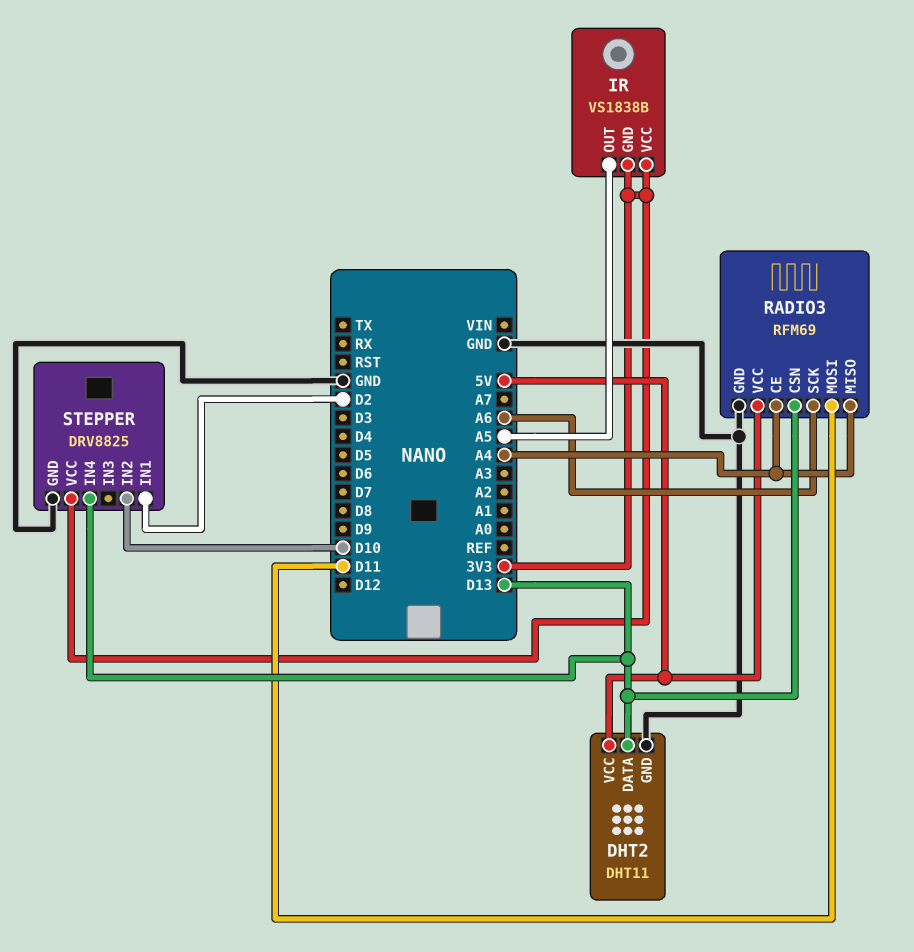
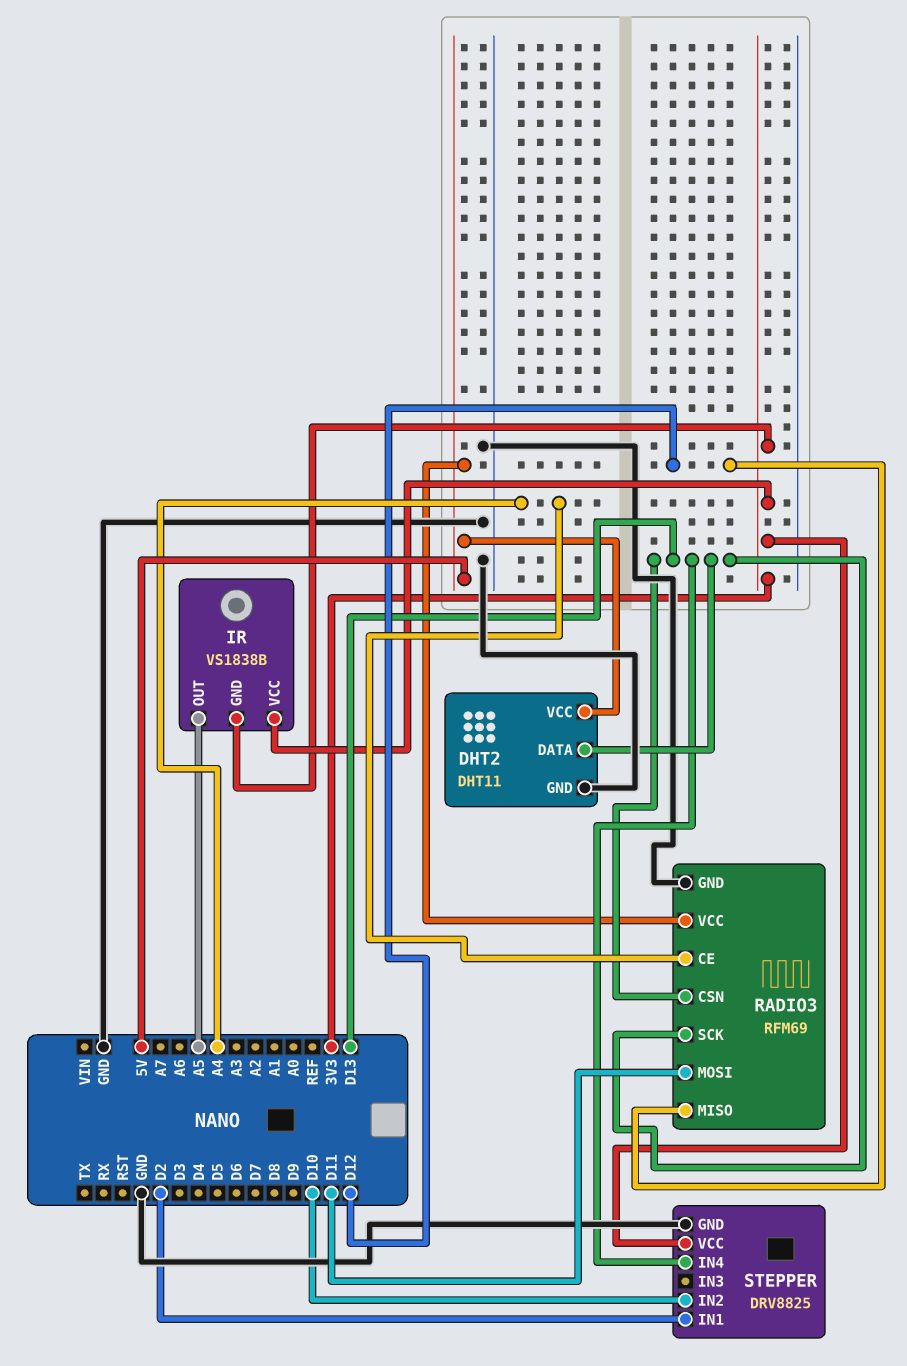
RADIO3 pin MISO: A4 -> D12
RADIO3 pin SCK: A6 -> D13

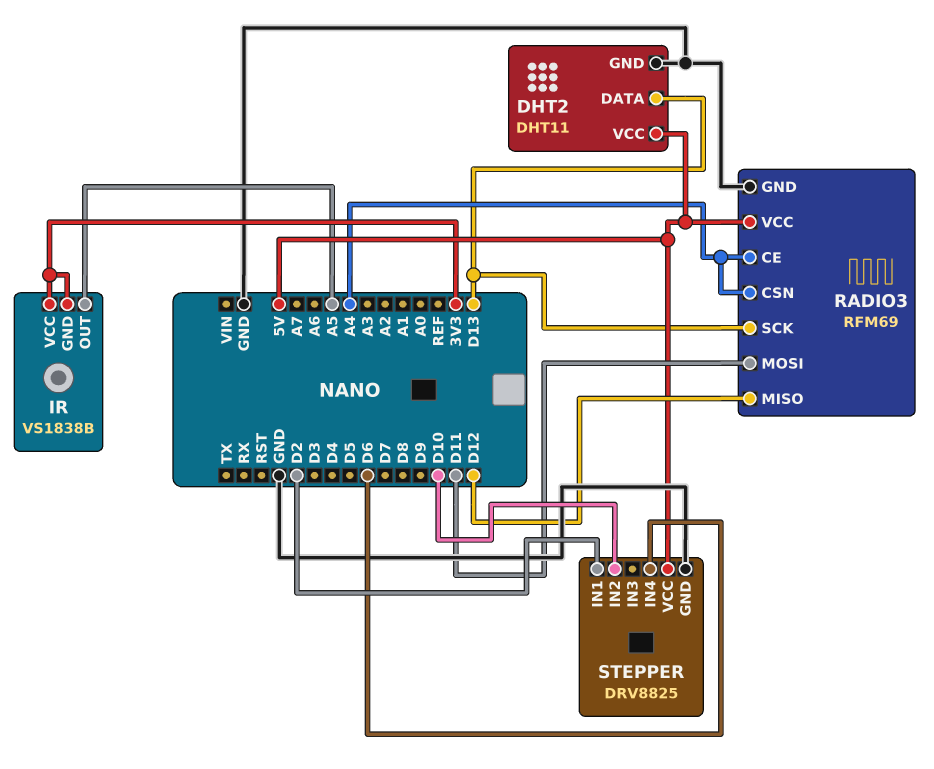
RADIO3 pin CSN: D13 -> A4
STEPPER pin IN4: D13 -> D6
STEPPER pin VCC: 3V3 -> 5V

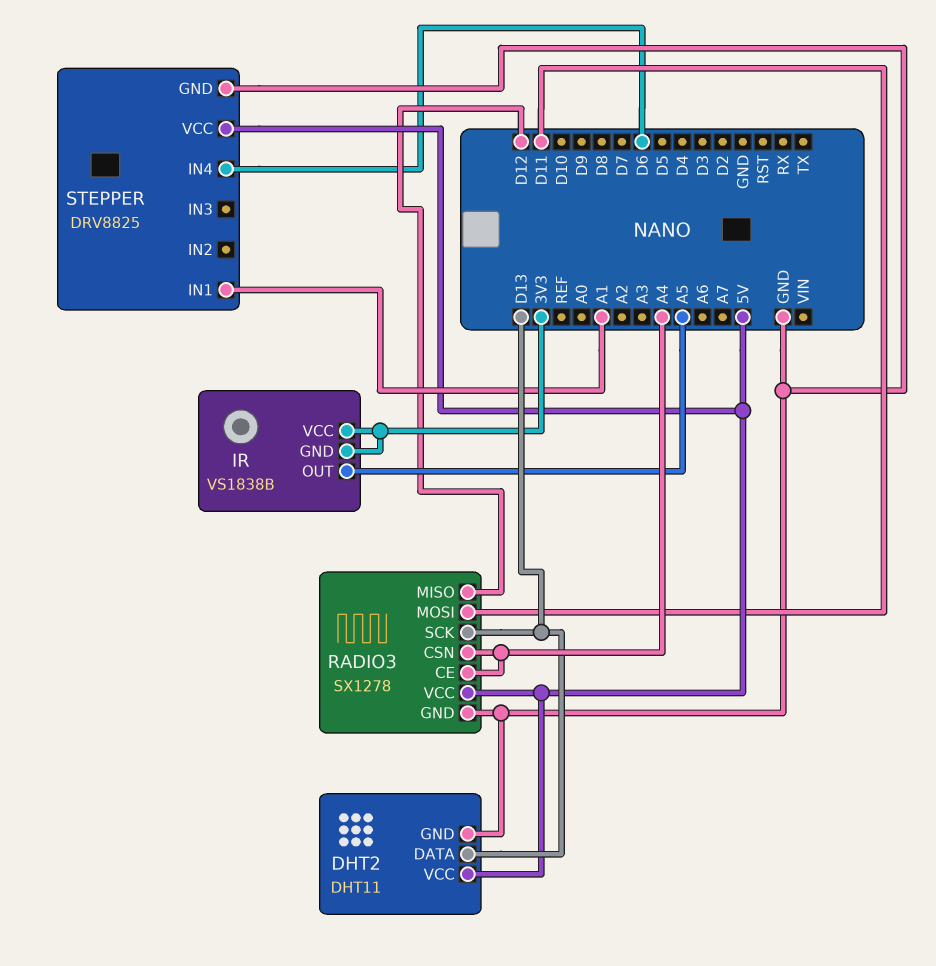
RADIO3: RFM69 -> SX1278
STEPPER pin IN1: D2 -> A1
STEPPER pin IN2: D10 -> none

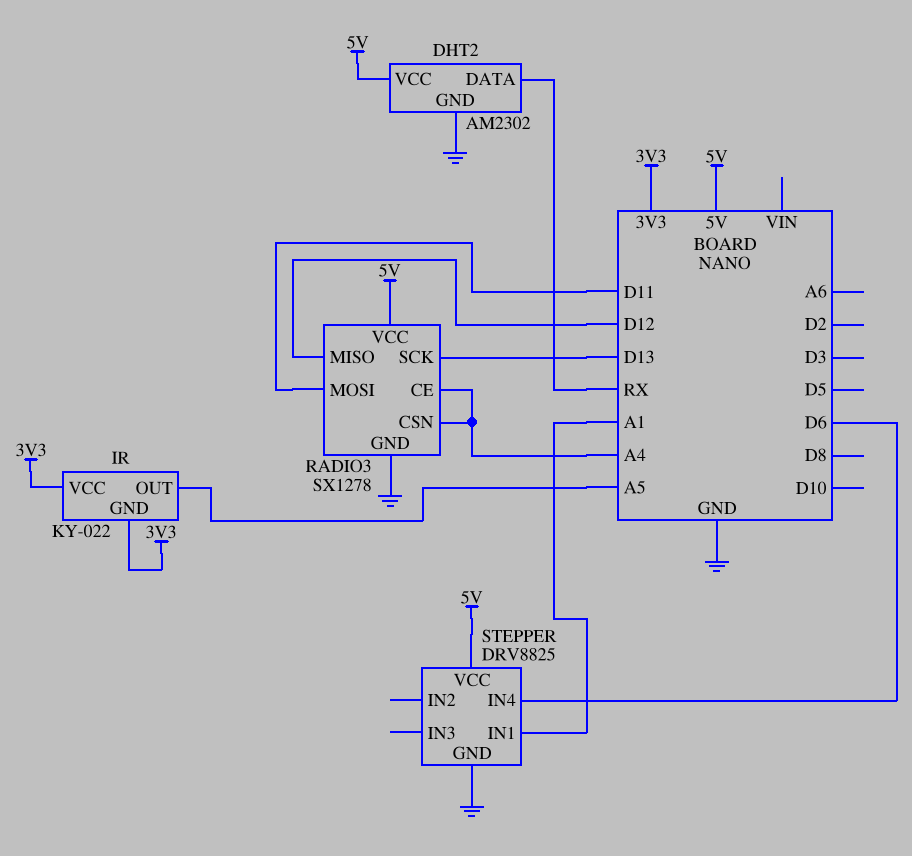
DHT2: DHT11 -> AM2302
DHT2 pin DATA: D13 -> RX
IR: VS1838B -> KY-022

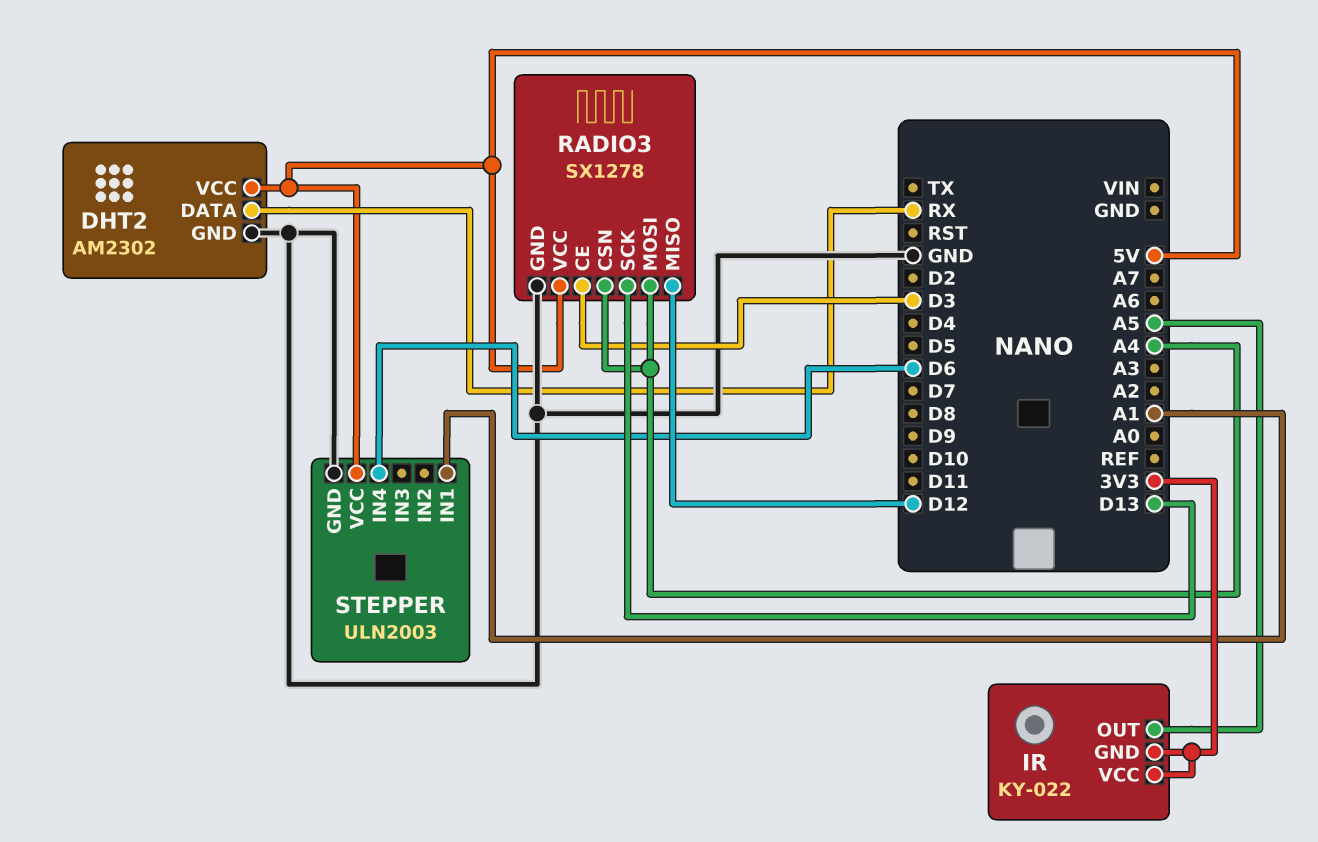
RADIO3 pin CE: A4 -> D3
RADIO3 pin MOSI: D11 -> A4
STEPPER: DRV8825 -> ULN2003

